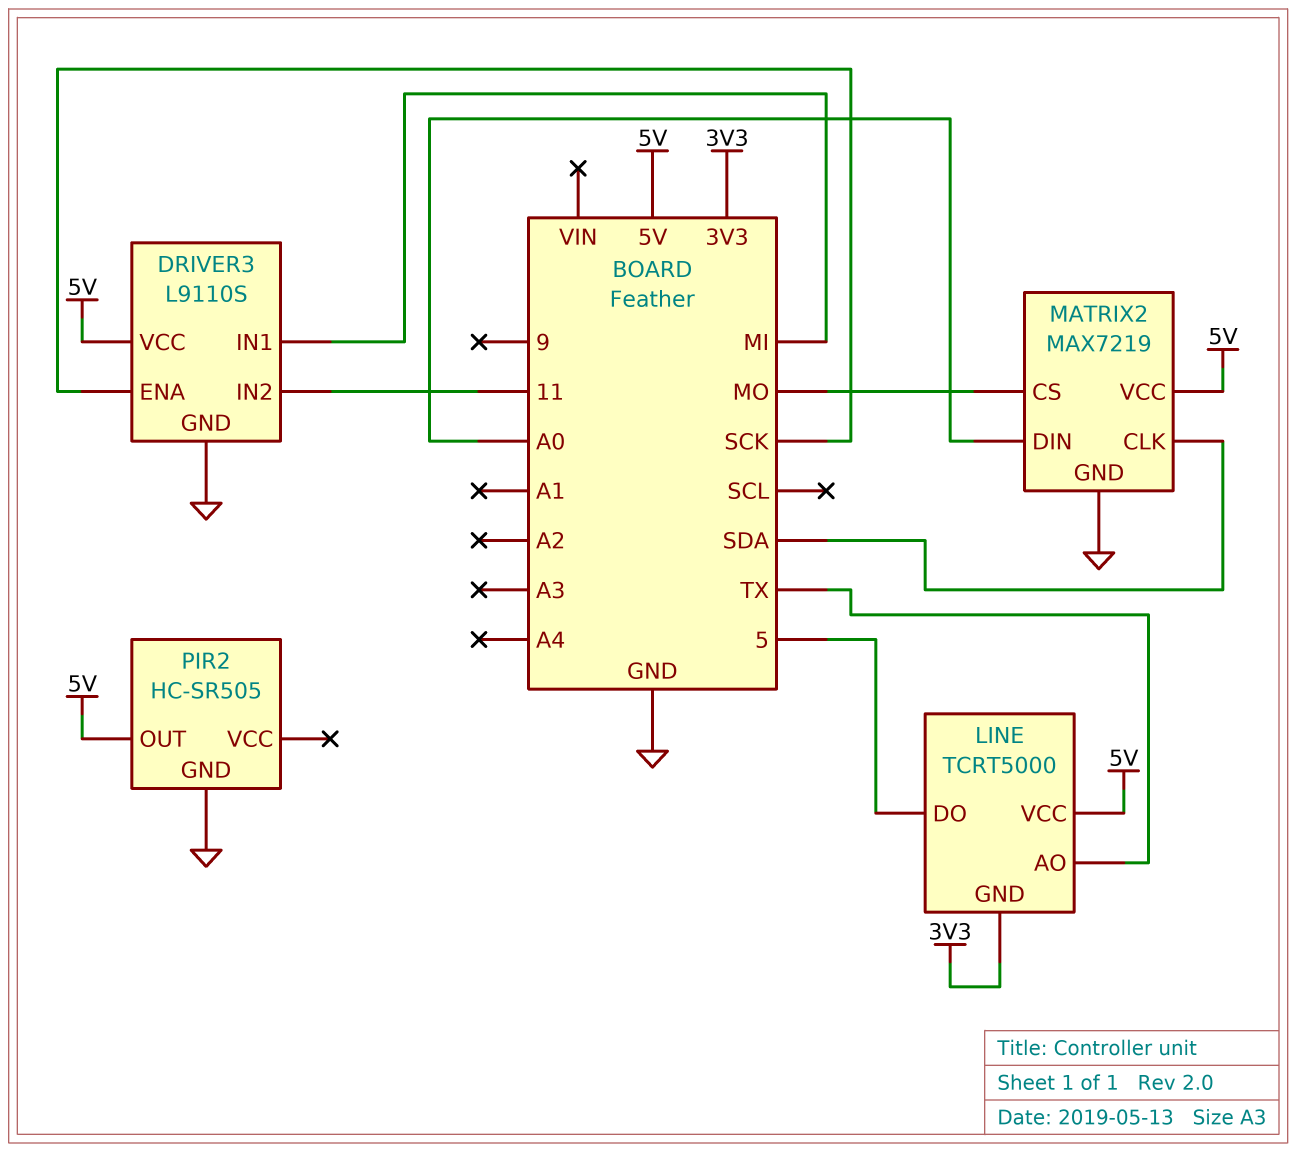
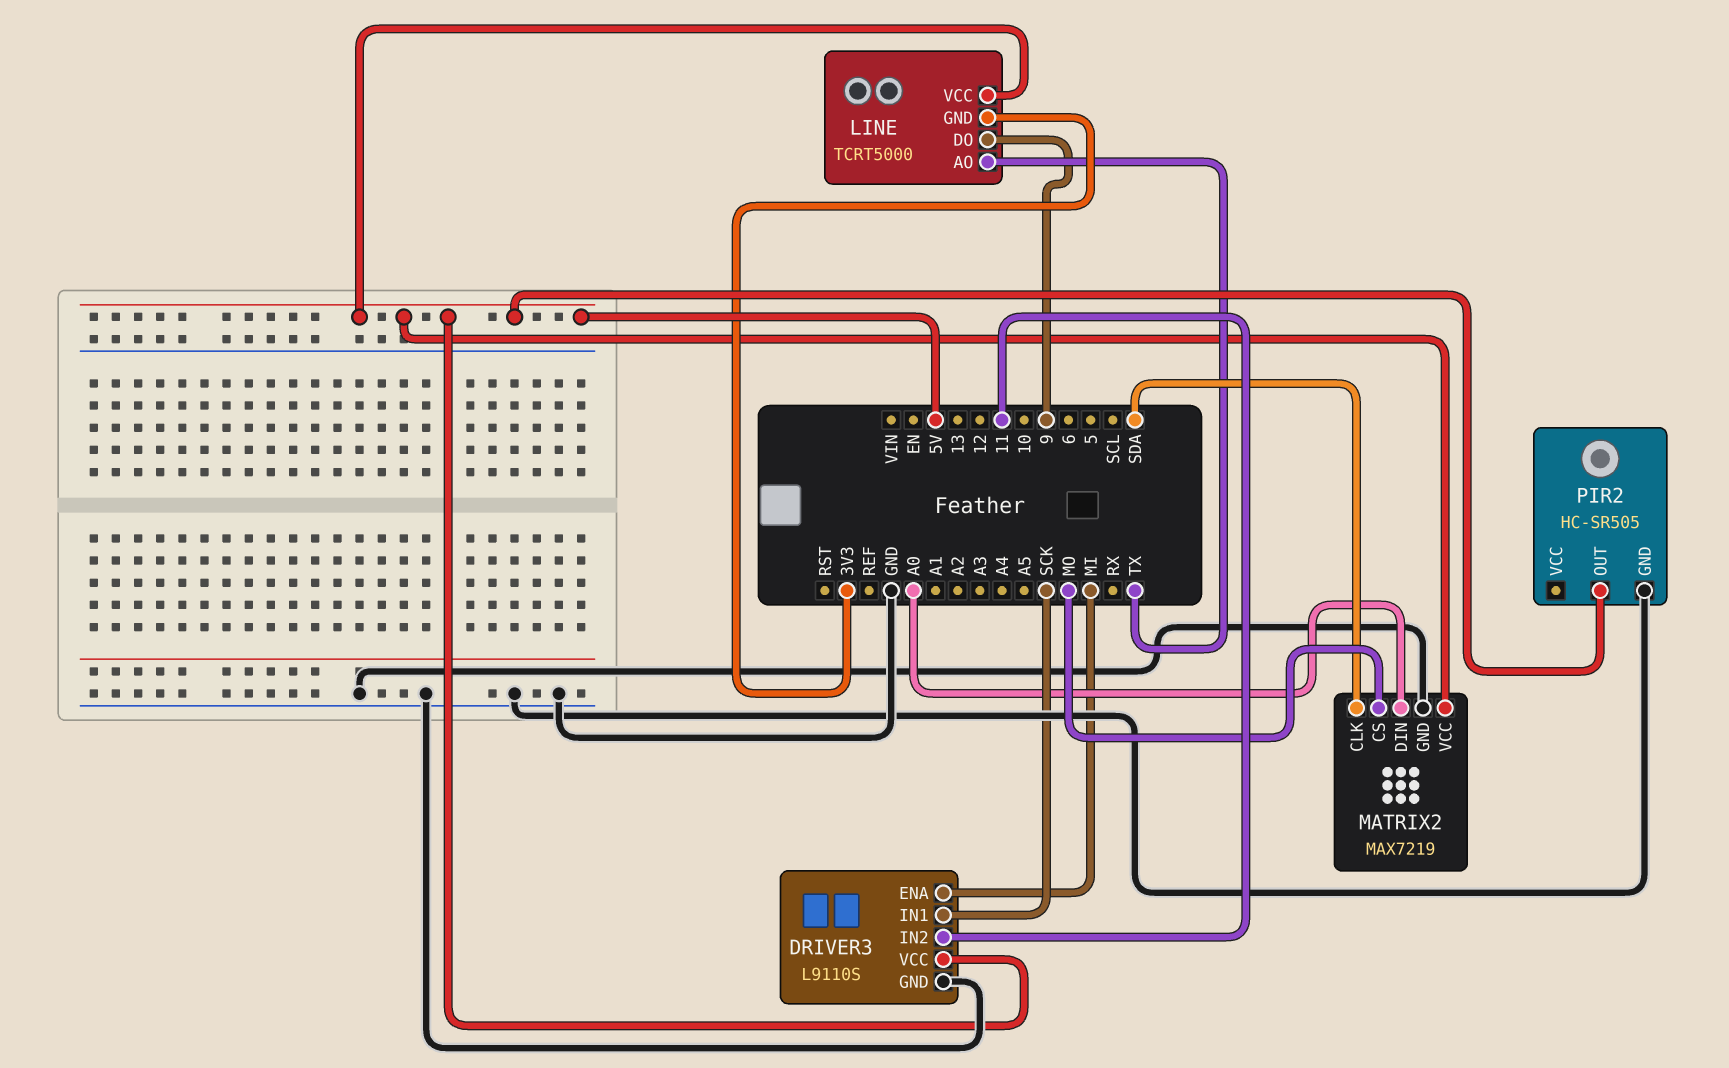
DRIVER3 pin ENA: SCK -> MI
DRIVER3 pin IN1: MI -> SCK
LINE pin DO: 5 -> 9

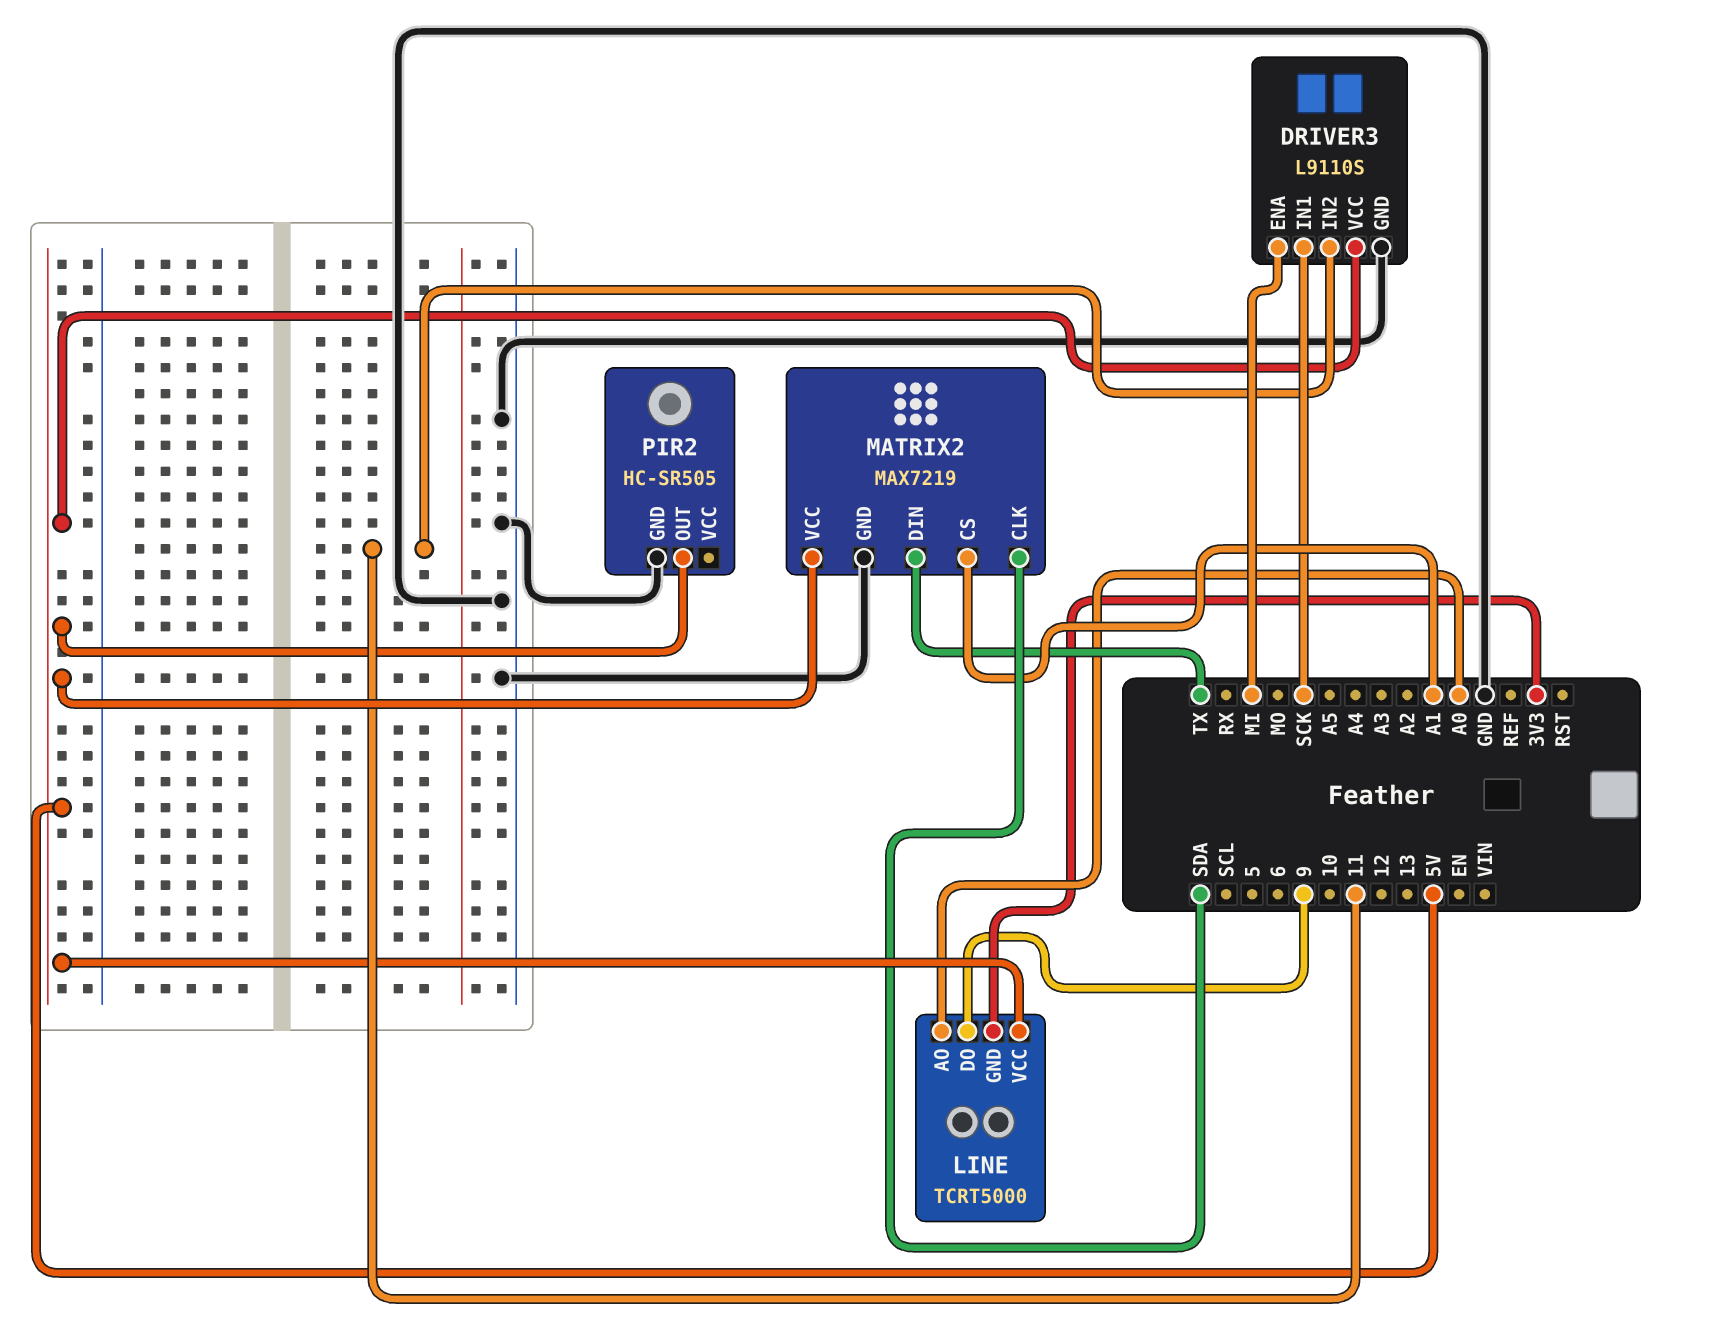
LINE pin AO: TX -> A0
MATRIX2 pin CS: MO -> A1
MATRIX2 pin DIN: A0 -> TX

